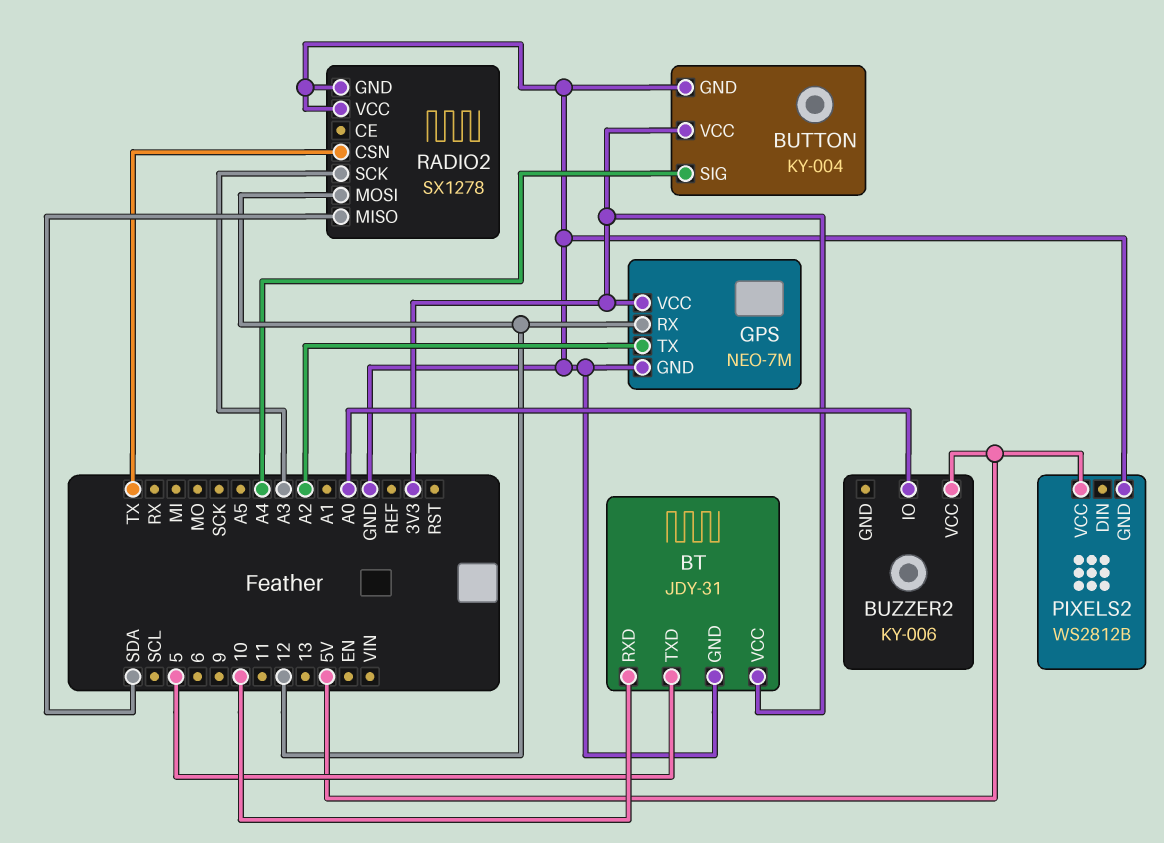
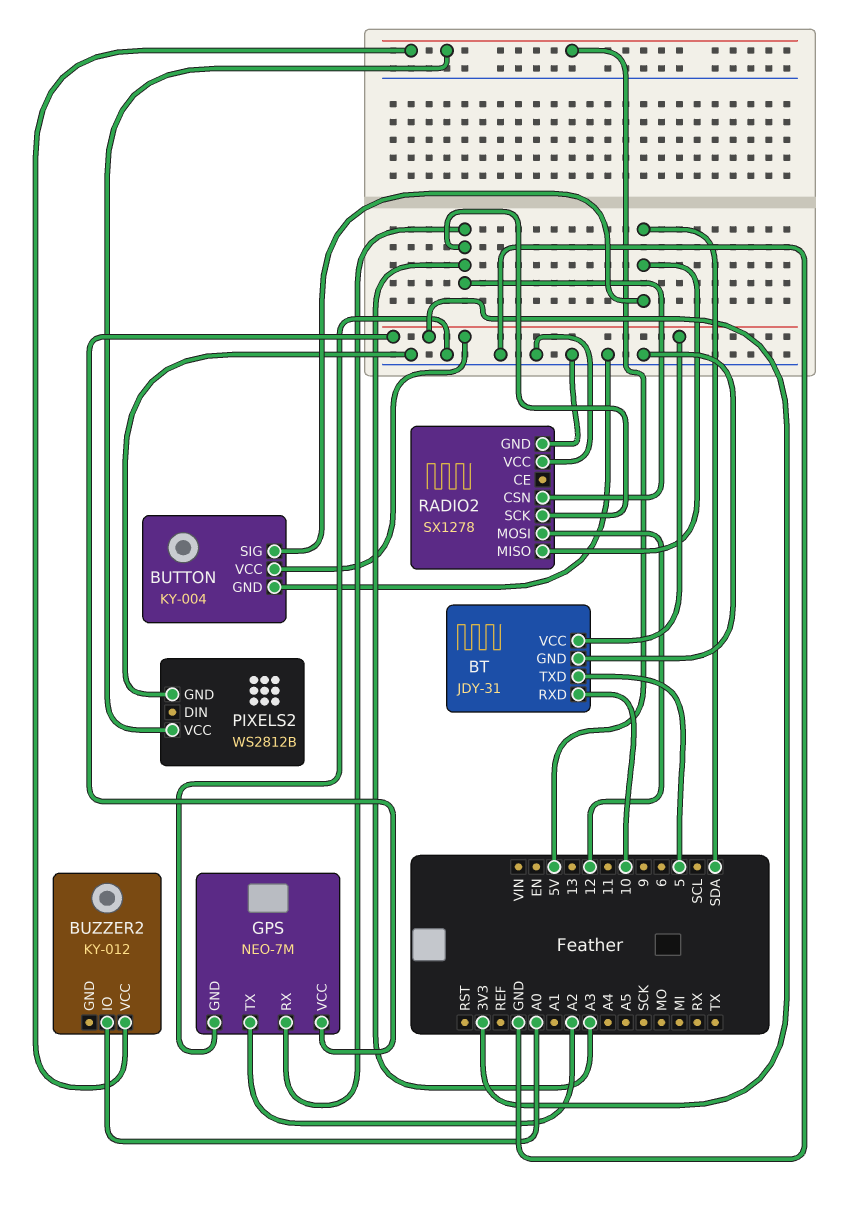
BUTTON pin SIG: A4 -> SDA
BUZZER2: KY-006 -> KY-012
GPS pin RX: 12 -> A3
RADIO2 pin CSN: TX -> A3

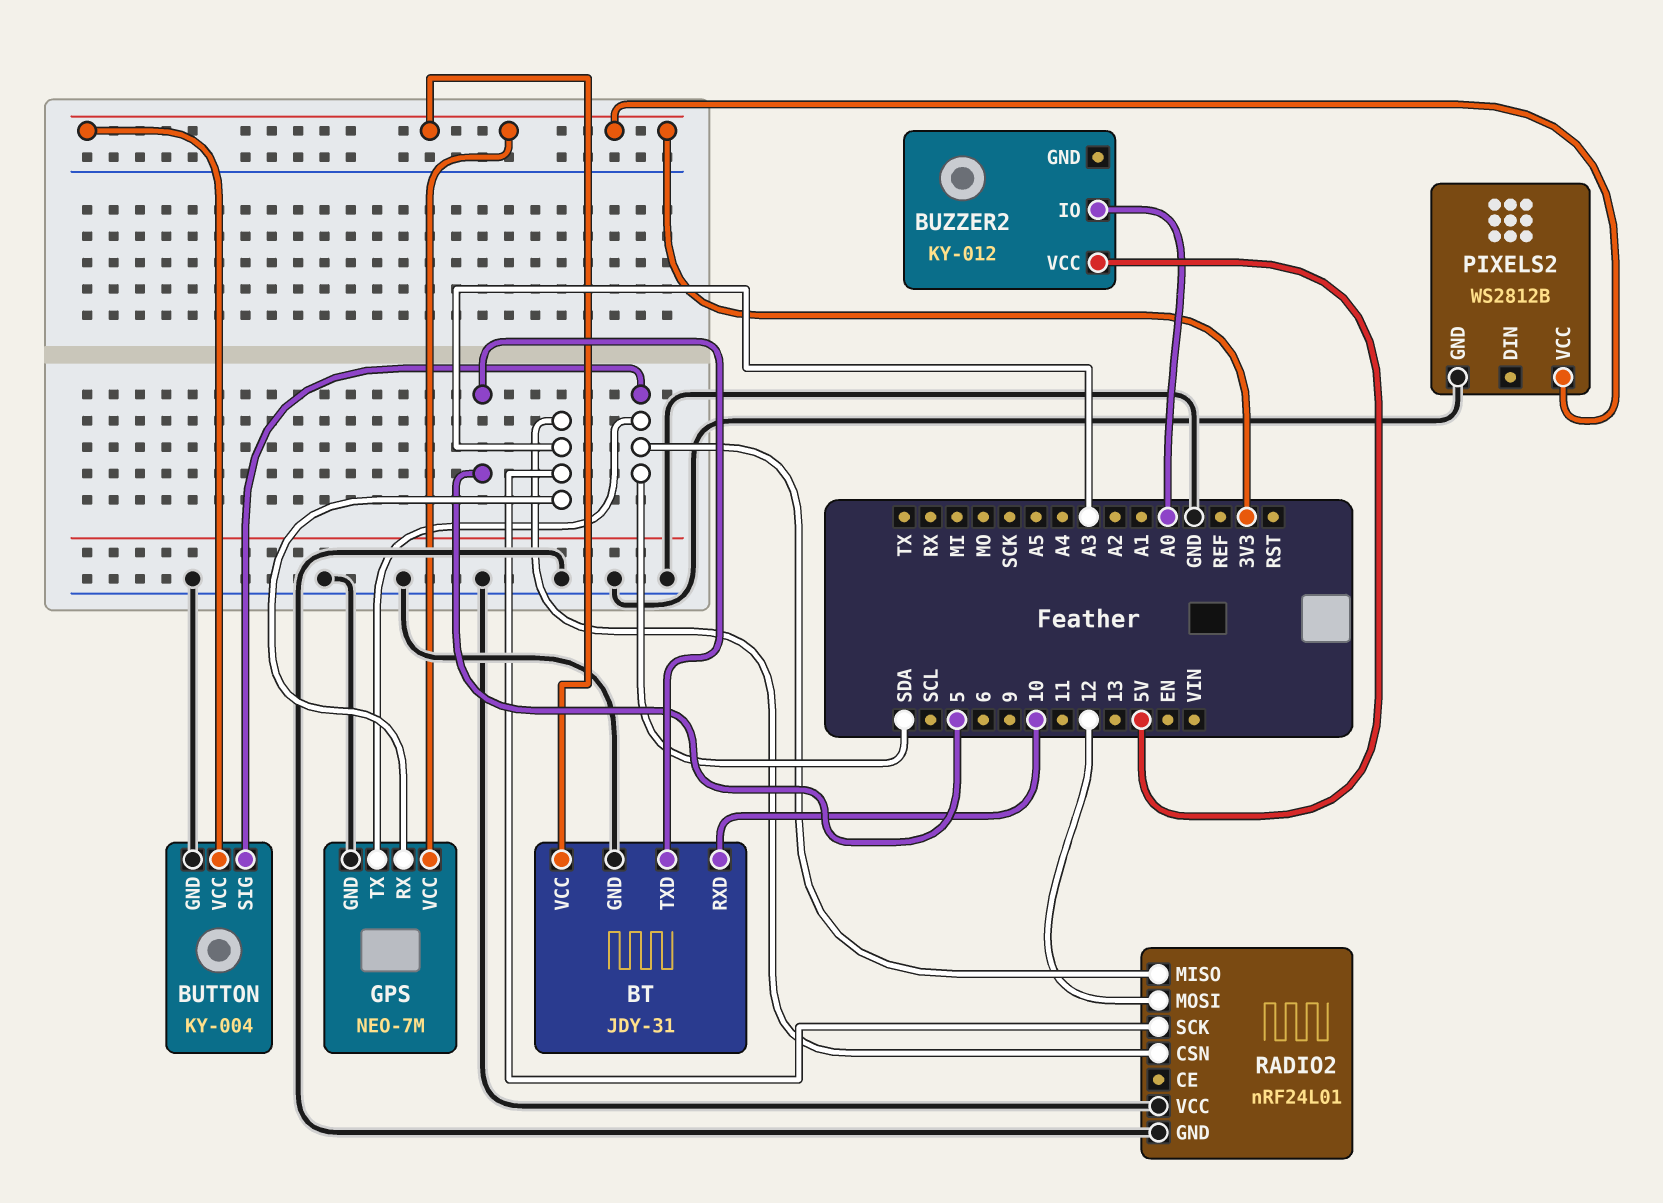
GPS pin TX: A2 -> SDA
PIXELS2 pin VCC: 5V -> 3V3
RADIO2: SX1278 -> nRF24L01

